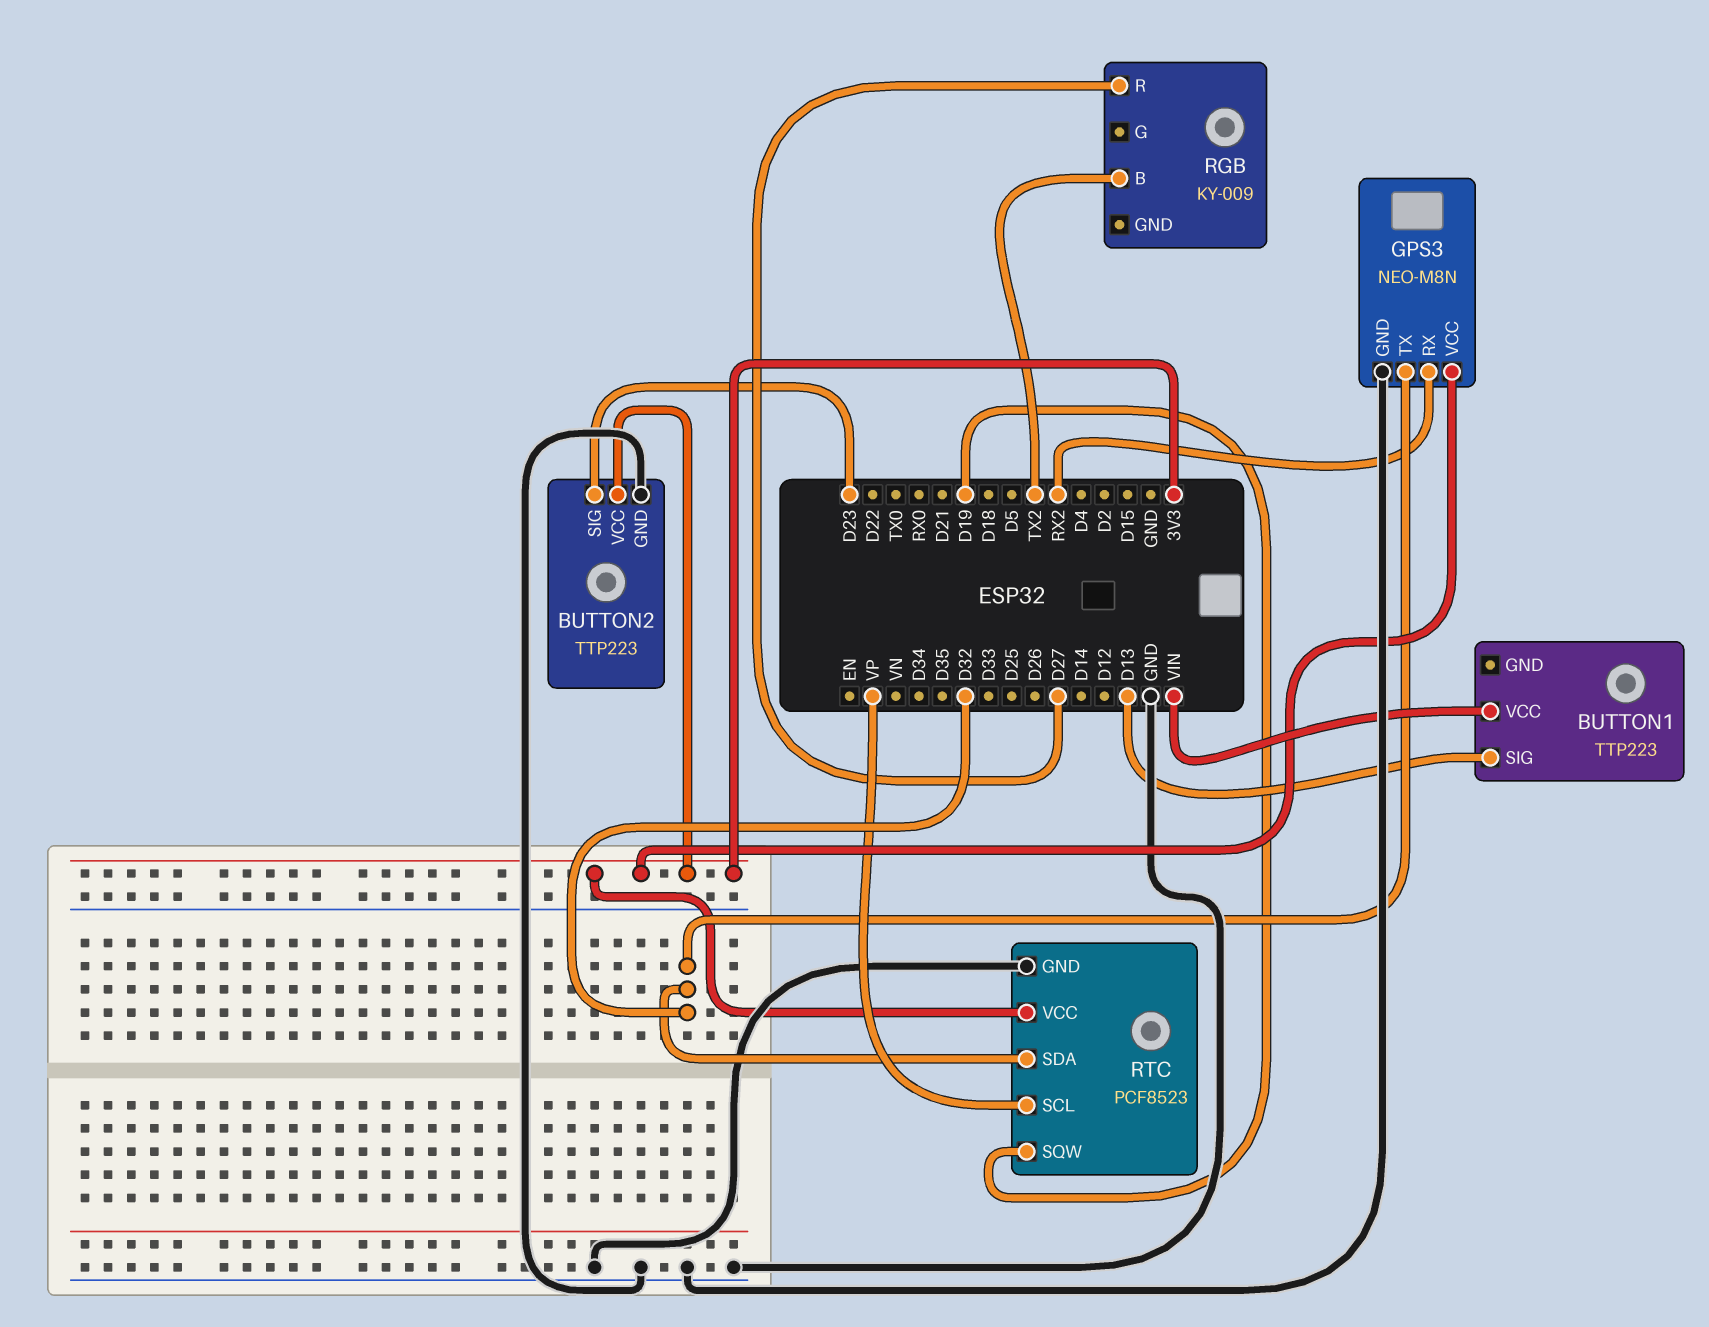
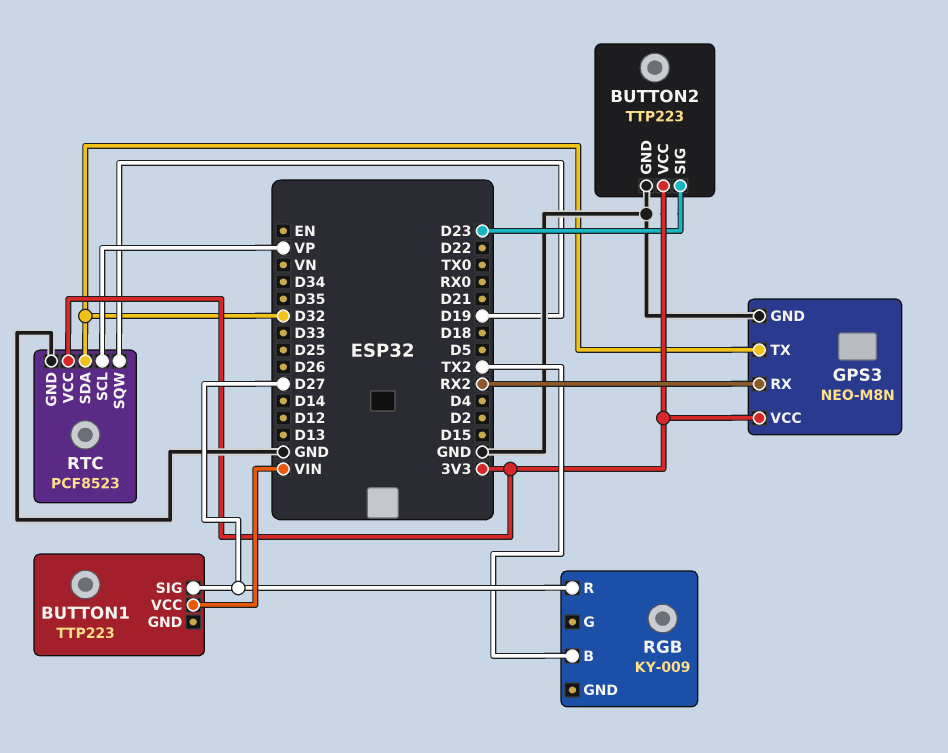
BUTTON1 pin SIG: D13 -> D27

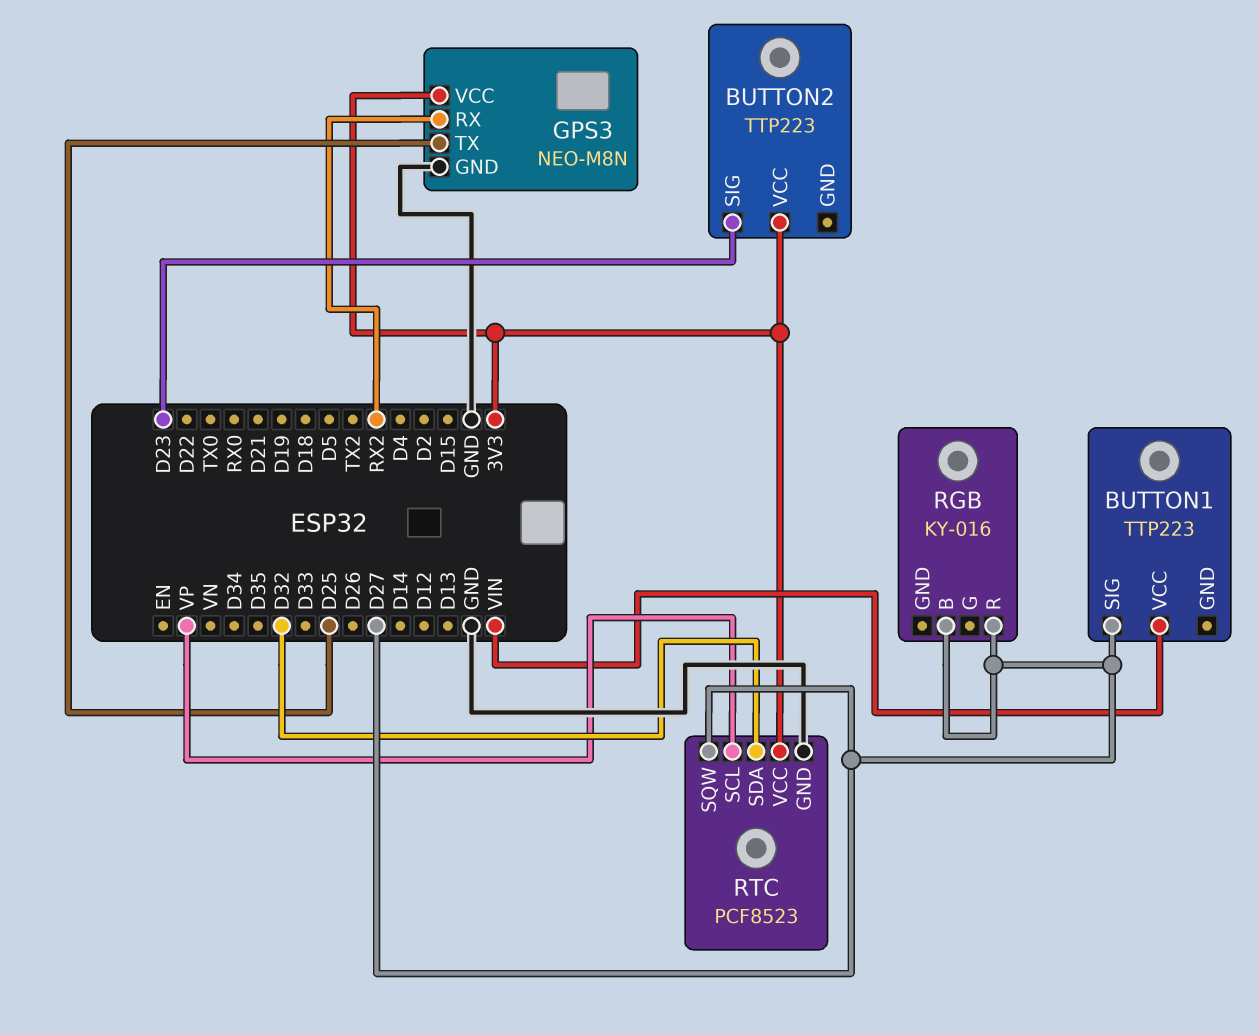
BUTTON2 pin GND: GND -> none
GPS3 pin TX: D32 -> D25
RGB: KY-009 -> KY-016
RGB pin B: TX2 -> D27
RTC pin SQW: D19 -> D27

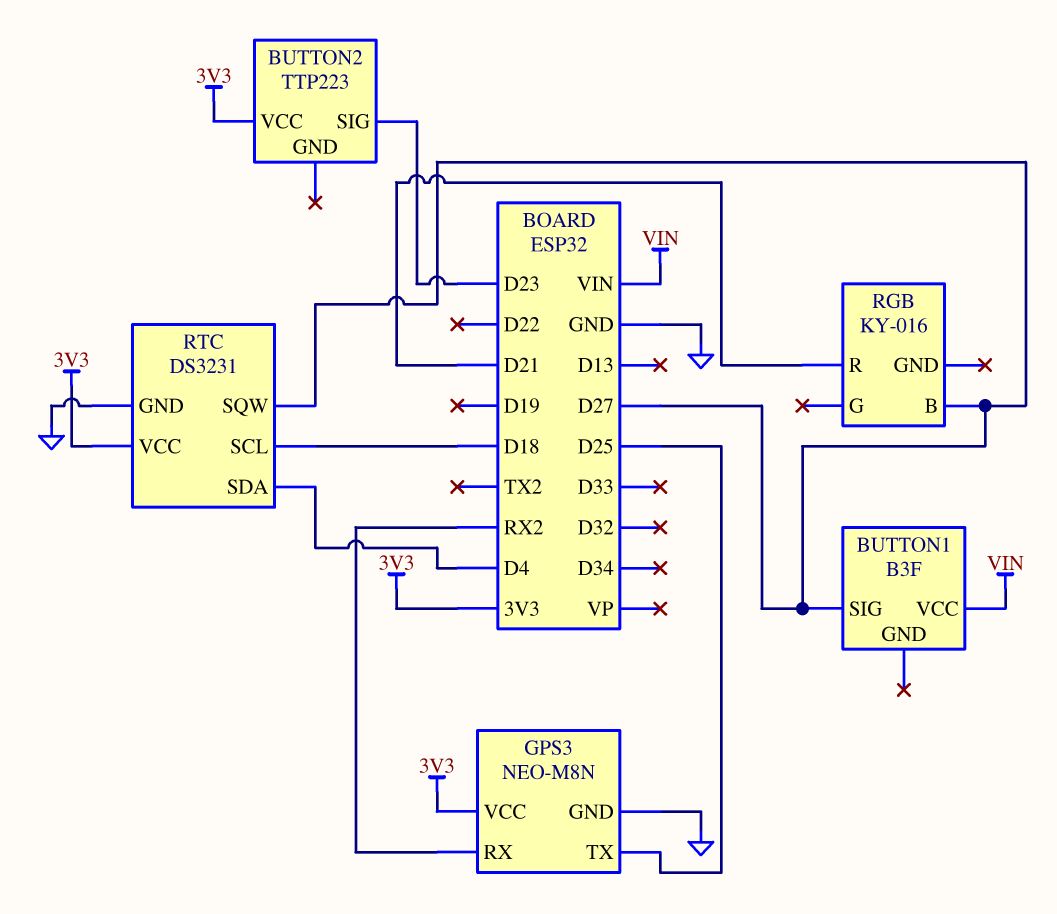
BUTTON1: TTP223 -> B3F
RGB pin R: D27 -> D21
RTC: PCF8523 -> DS3231
RTC pin SCL: VP -> D18
RTC pin SDA: D32 -> D4

